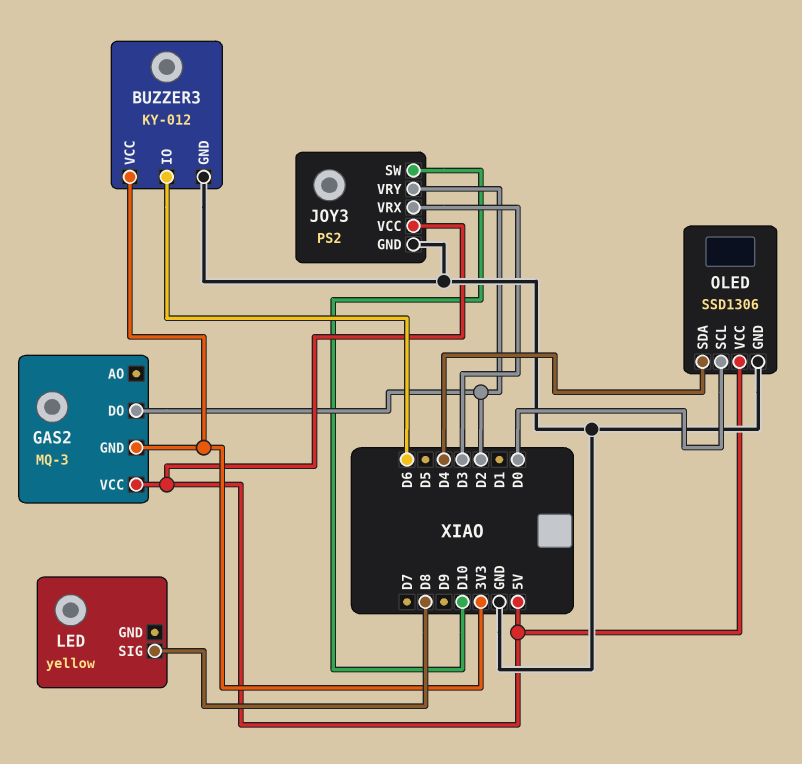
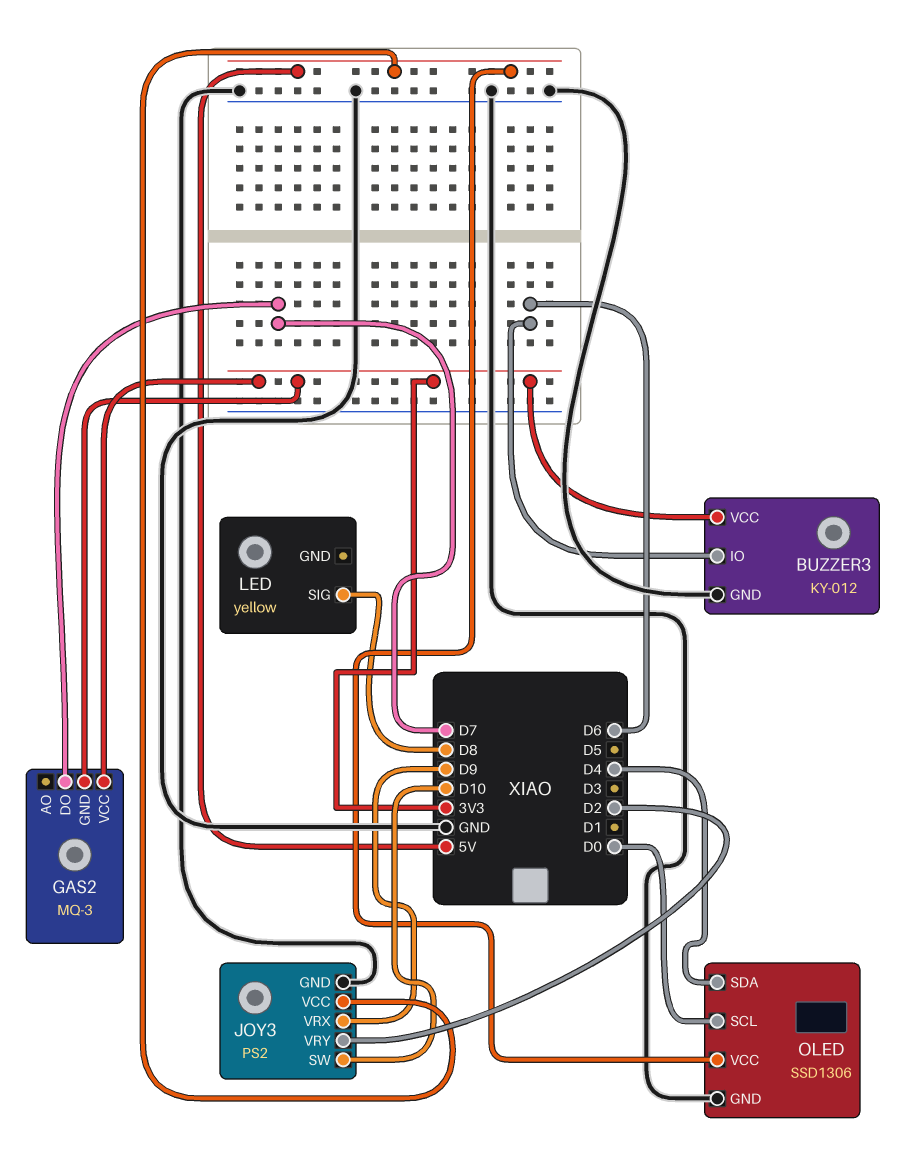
GAS2 pin DO: D2 -> D7
GAS2 pin VCC: 5V -> 3V3
JOY3 pin VRX: D3 -> D9

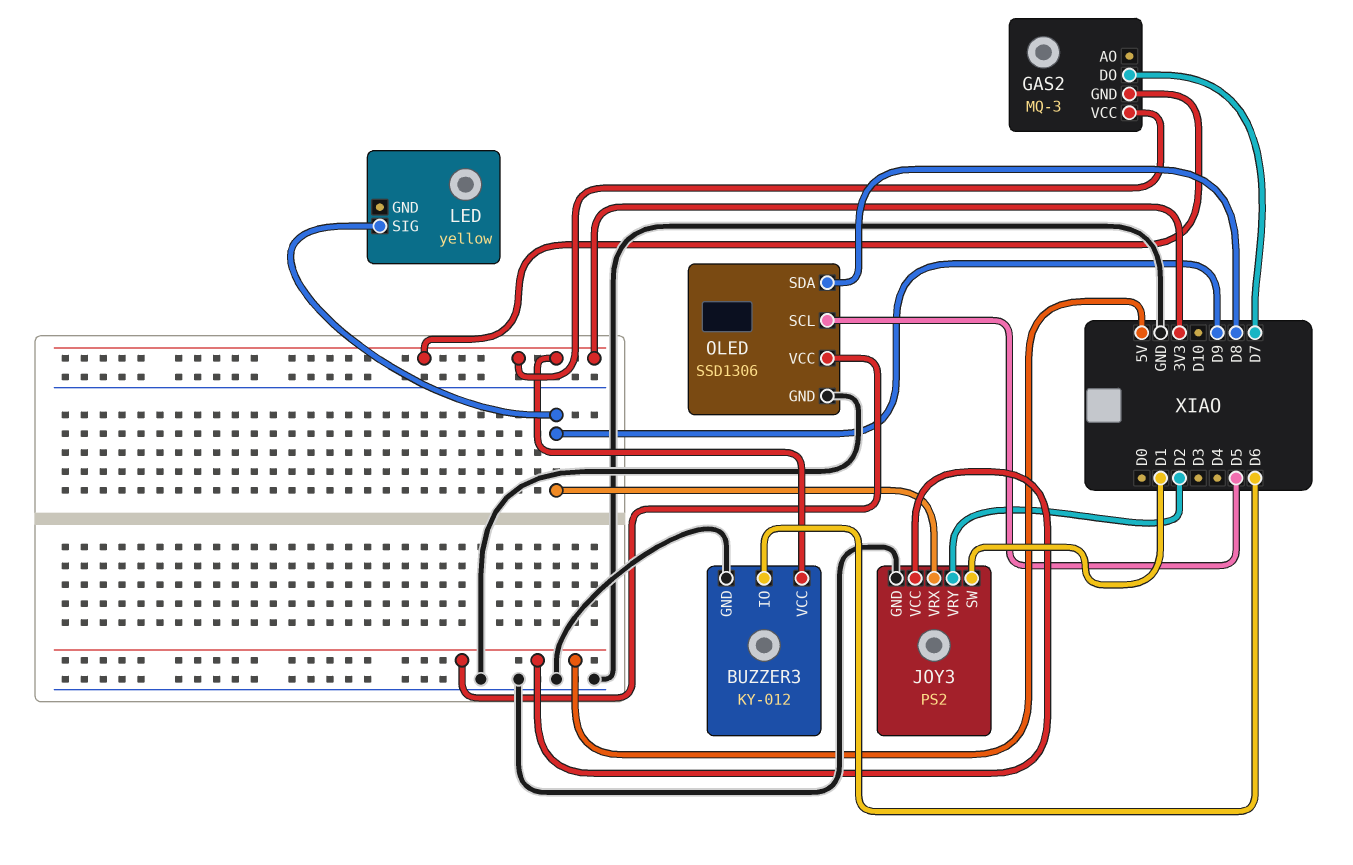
JOY3 pin SW: D10 -> D1
LED pin SIG: D8 -> D9
OLED pin SCL: D0 -> D5
OLED pin SDA: D4 -> D8

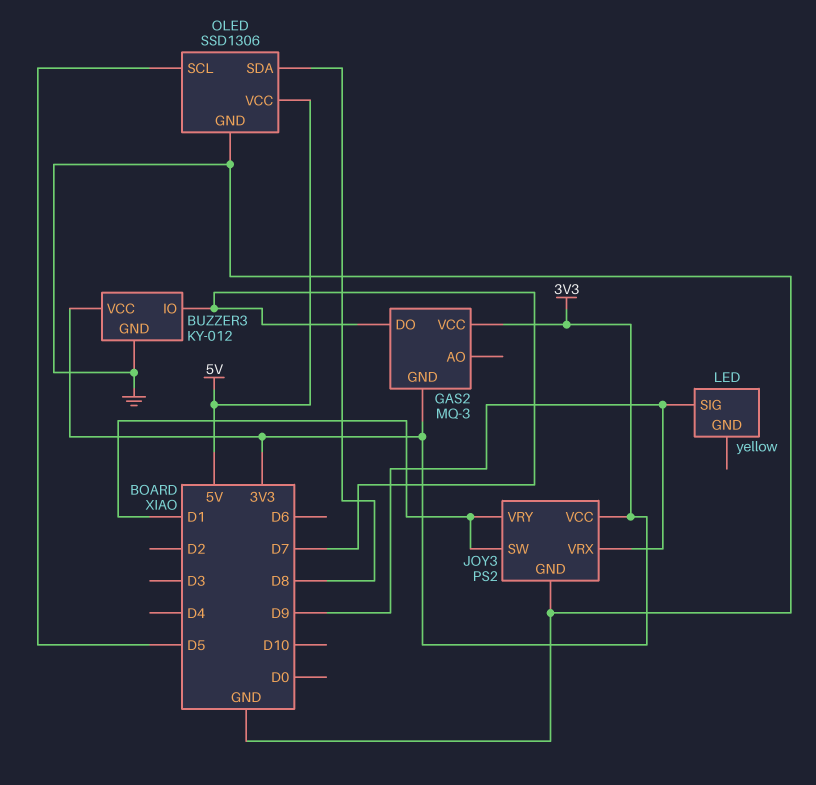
BUZZER3 pin IO: D6 -> D7
JOY3 pin VCC: 5V -> 3V3
JOY3 pin VRY: D2 -> D1

